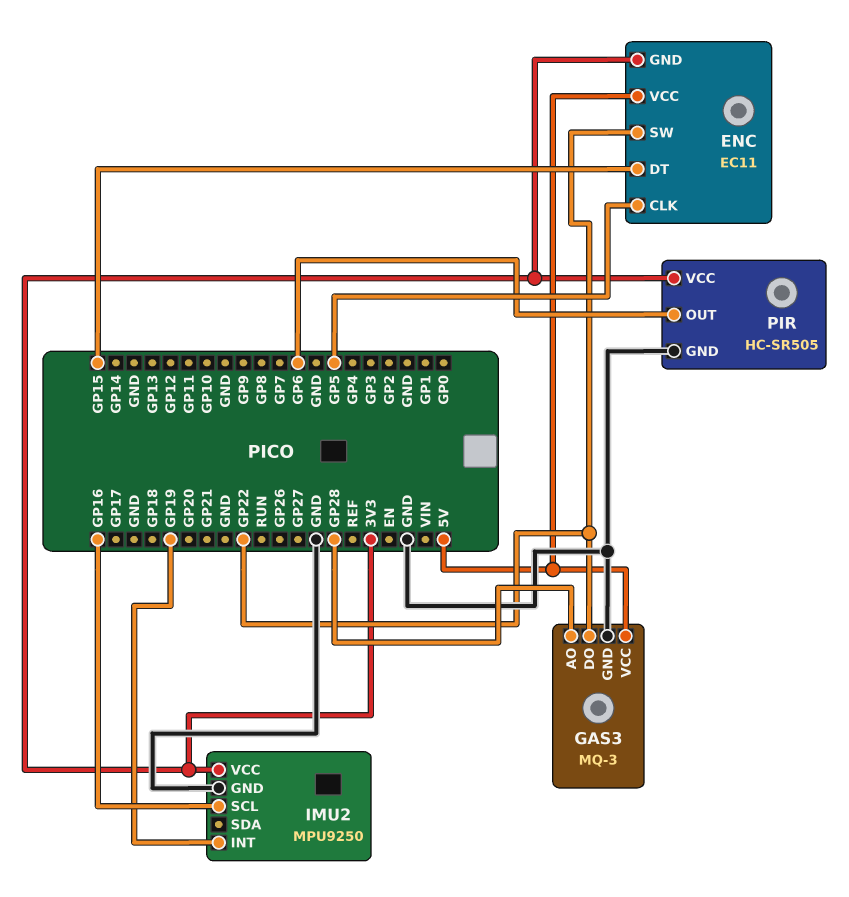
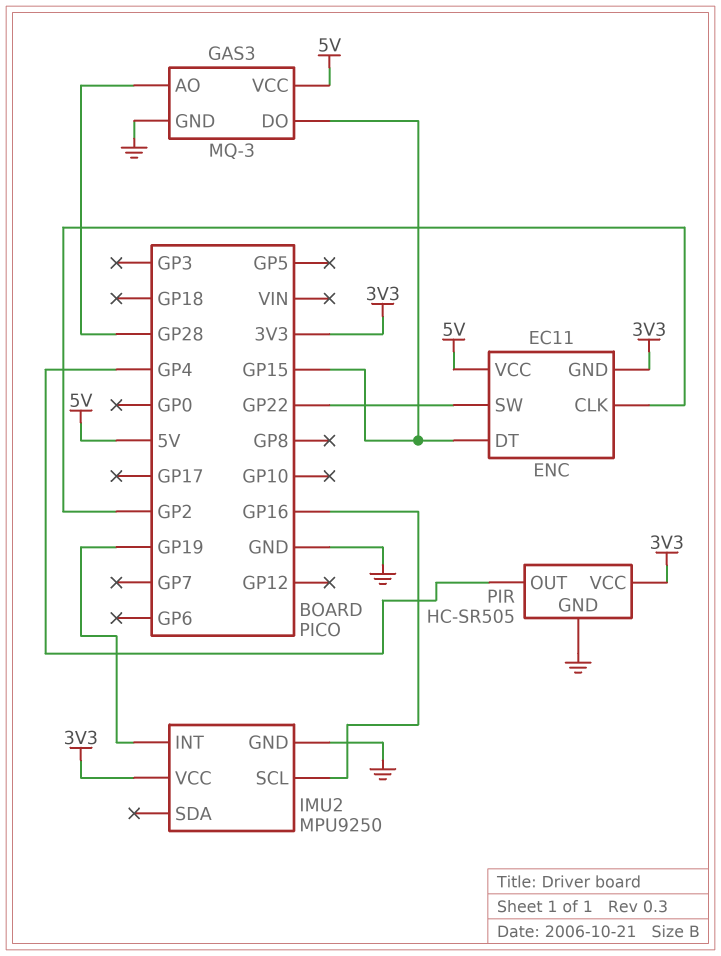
ENC pin CLK: GP5 -> GP2
GAS3 pin DO: GP22 -> GP15
PIR pin OUT: GP6 -> GP4

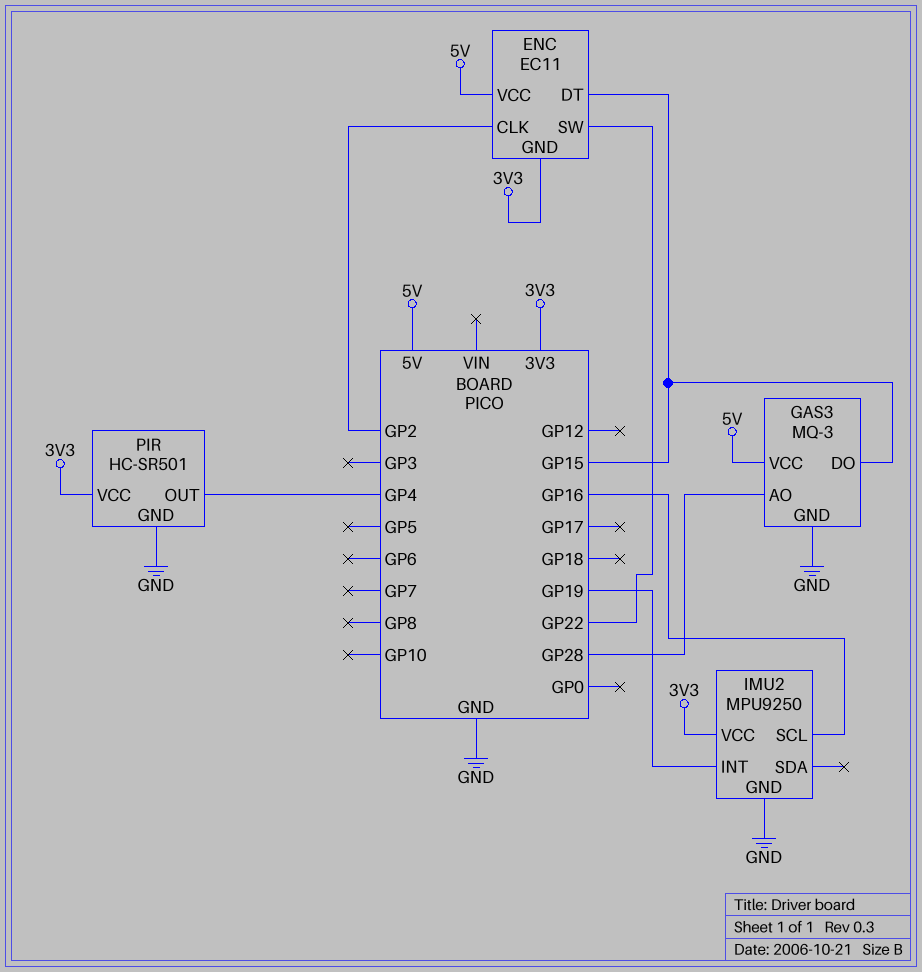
PIR: HC-SR505 -> HC-SR501

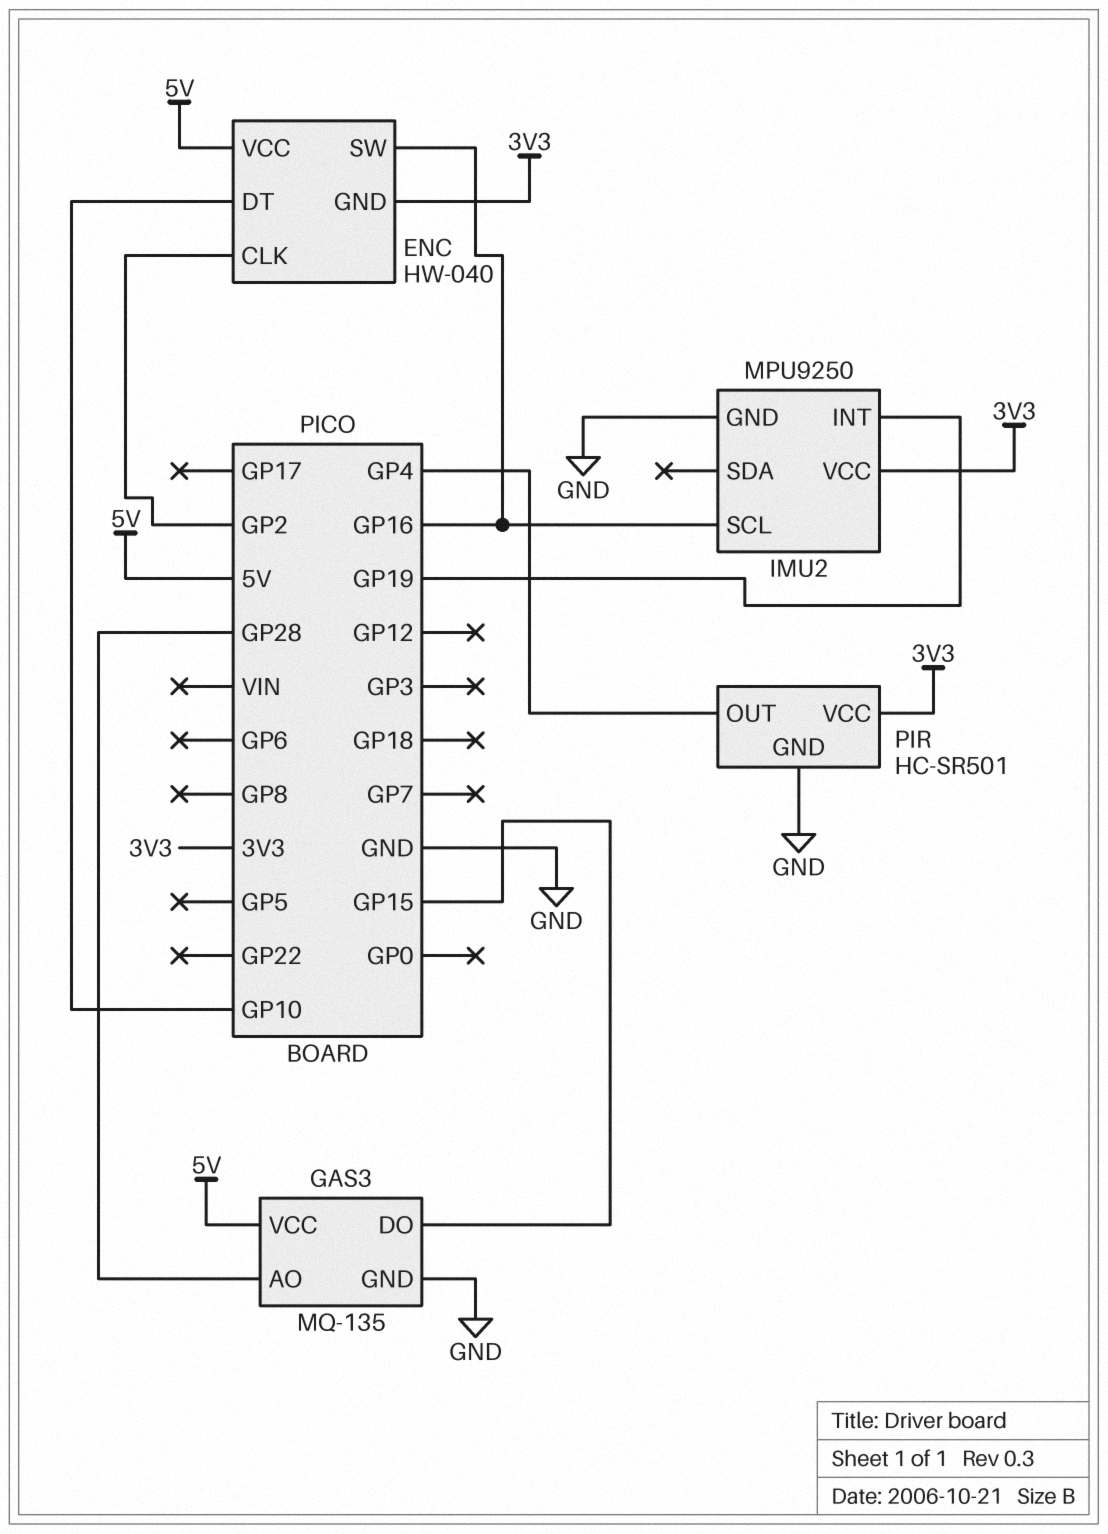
ENC: EC11 -> HW-040
ENC pin DT: GP15 -> GP10
ENC pin SW: GP22 -> GP16
GAS3: MQ-3 -> MQ-135

